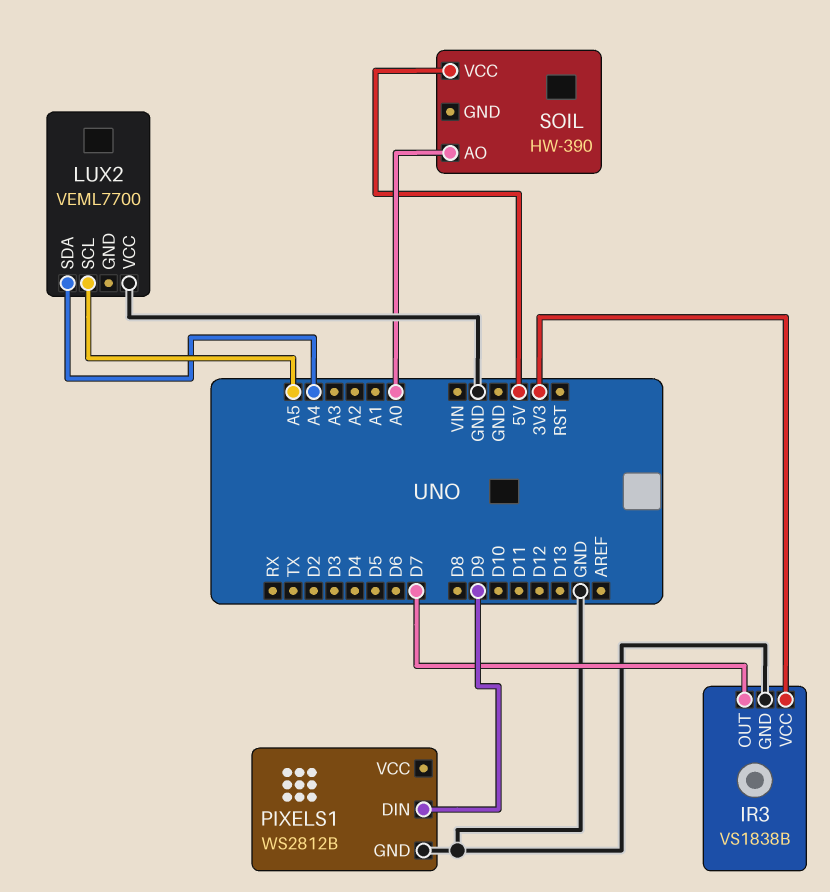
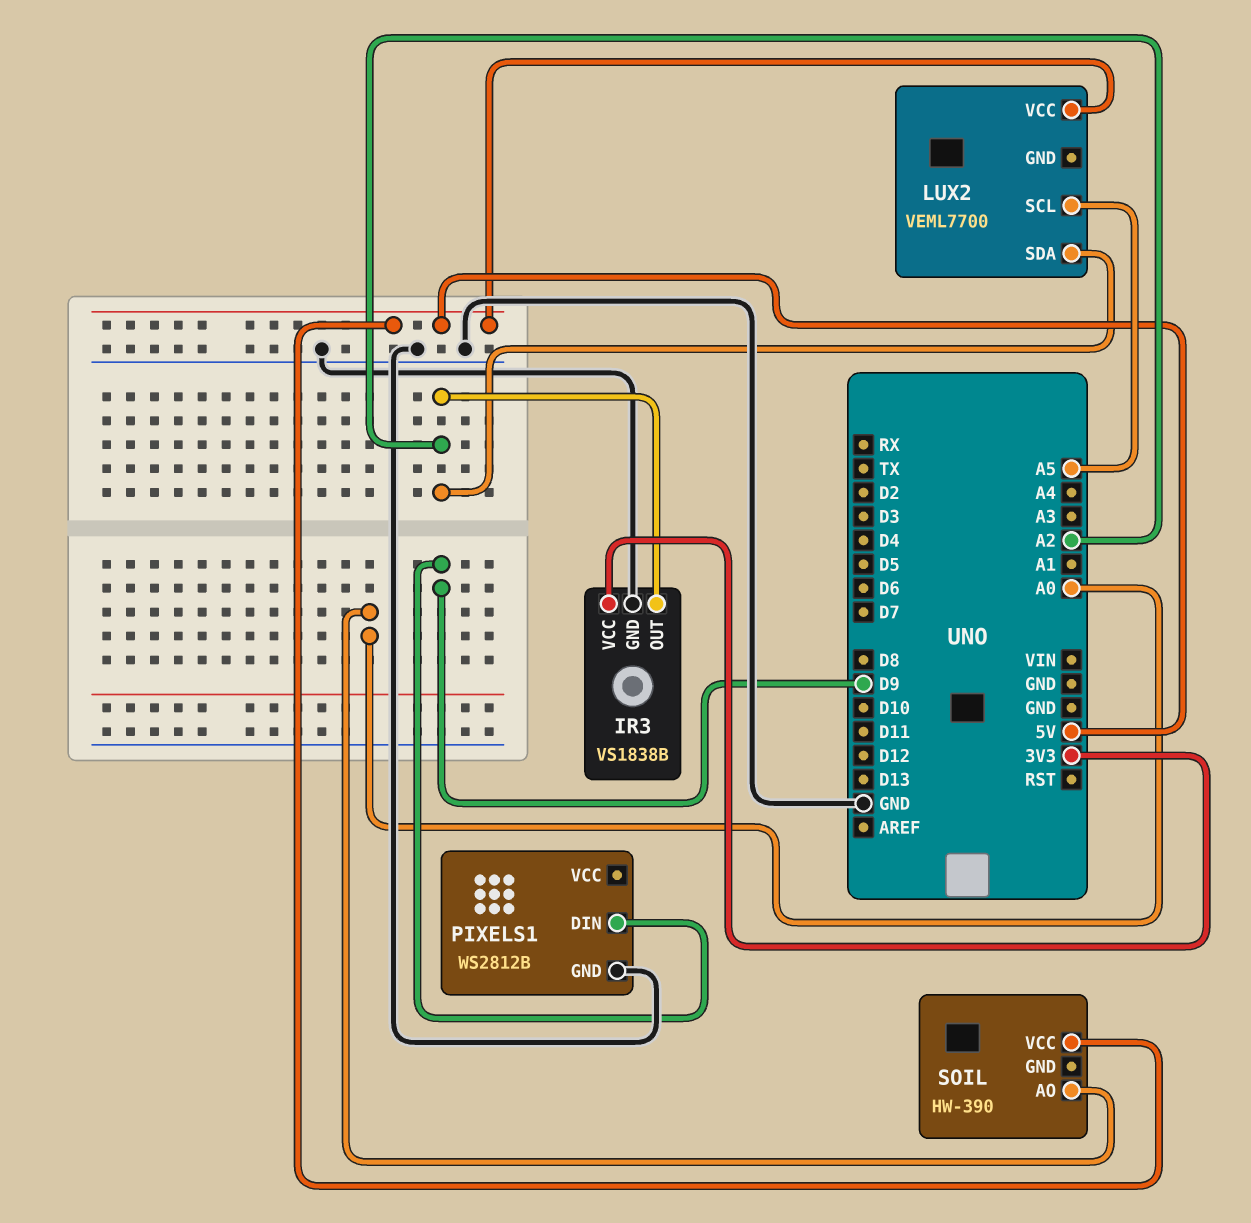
IR3 pin OUT: D7 -> A2
LUX2 pin SDA: A4 -> A2
LUX2 pin VCC: GND -> 5V

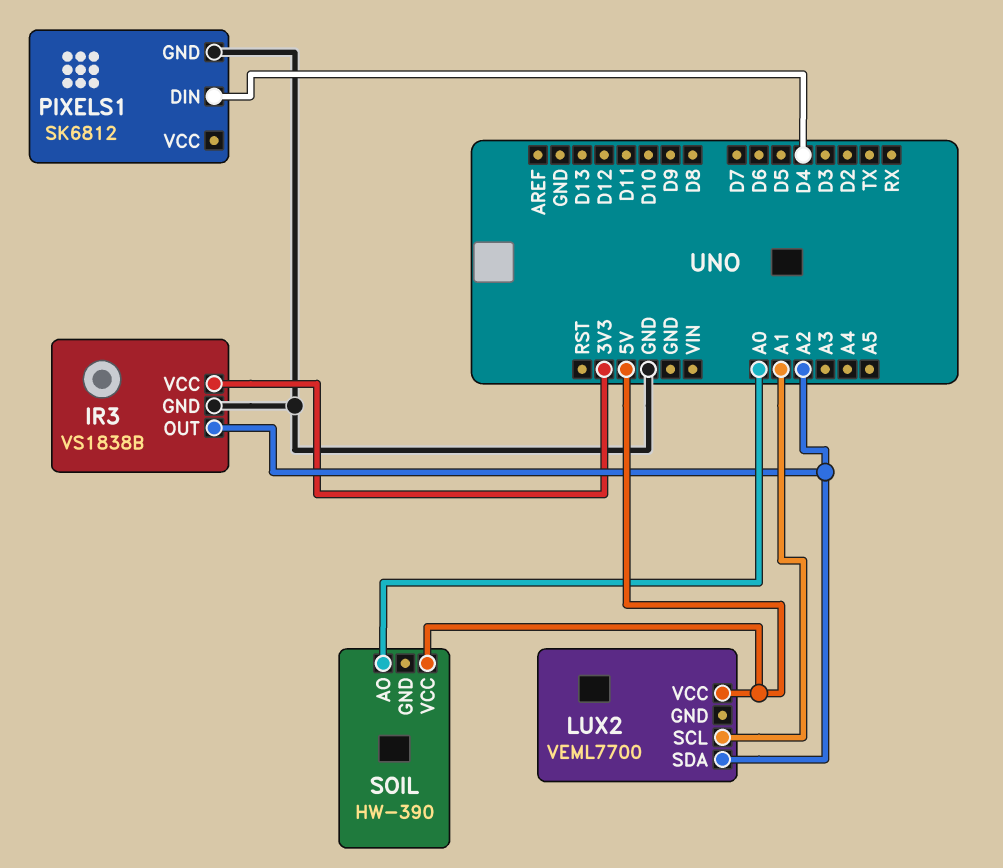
LUX2 pin SCL: A5 -> A1
PIXELS1: WS2812B -> SK6812
PIXELS1 pin DIN: D9 -> D4

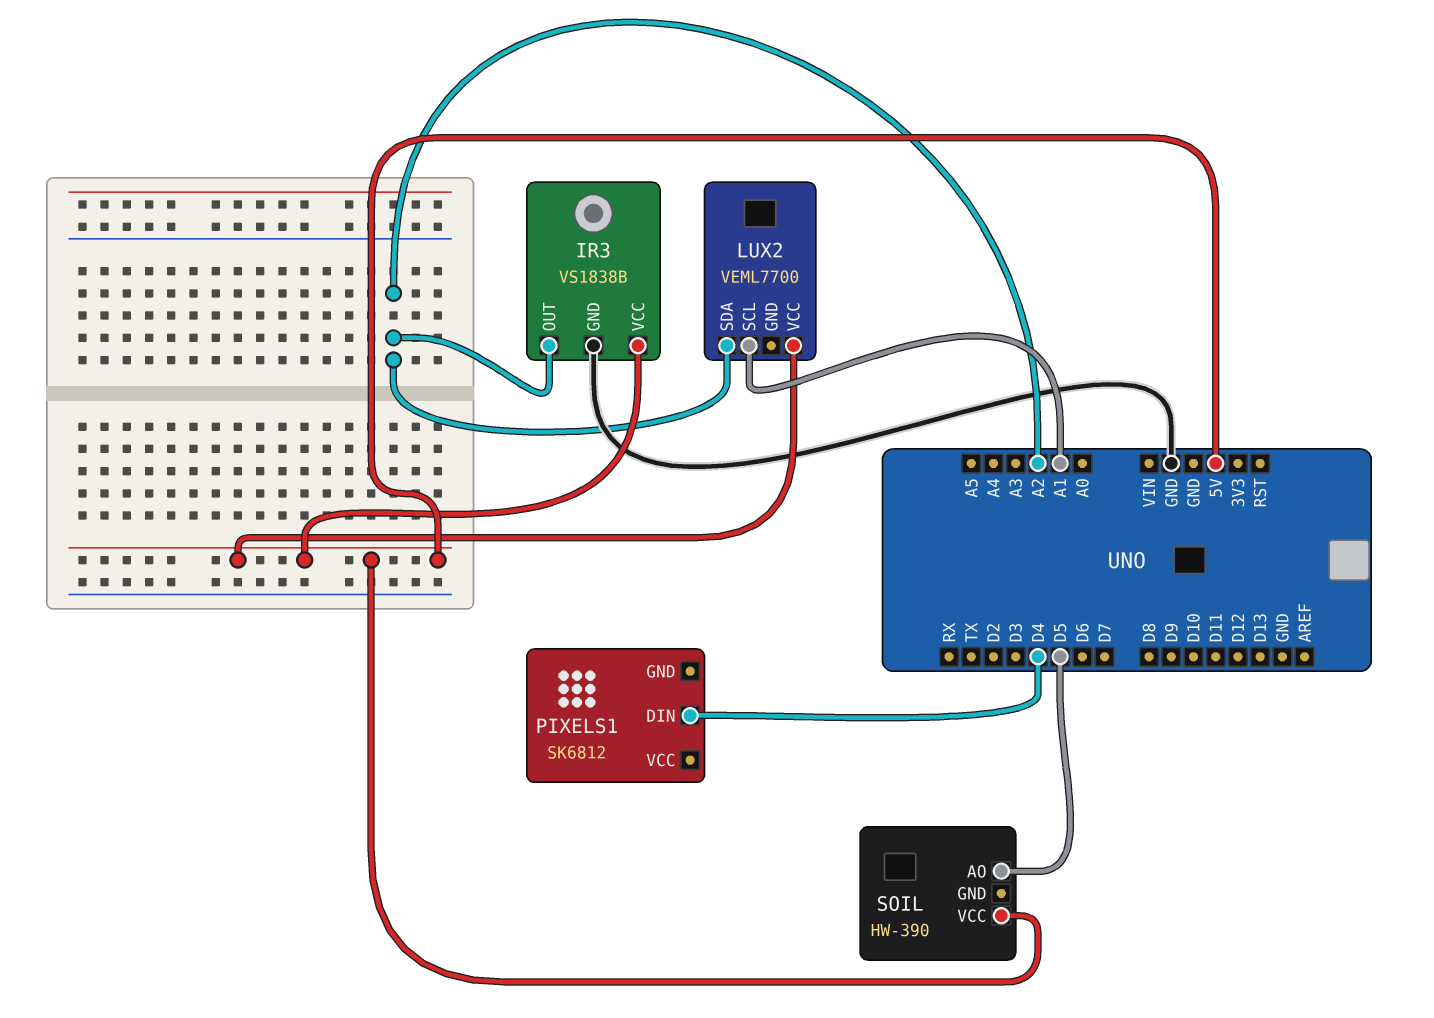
IR3 pin VCC: 3V3 -> 5V
PIXELS1 pin GND: GND -> none
SOIL pin AO: A0 -> D5

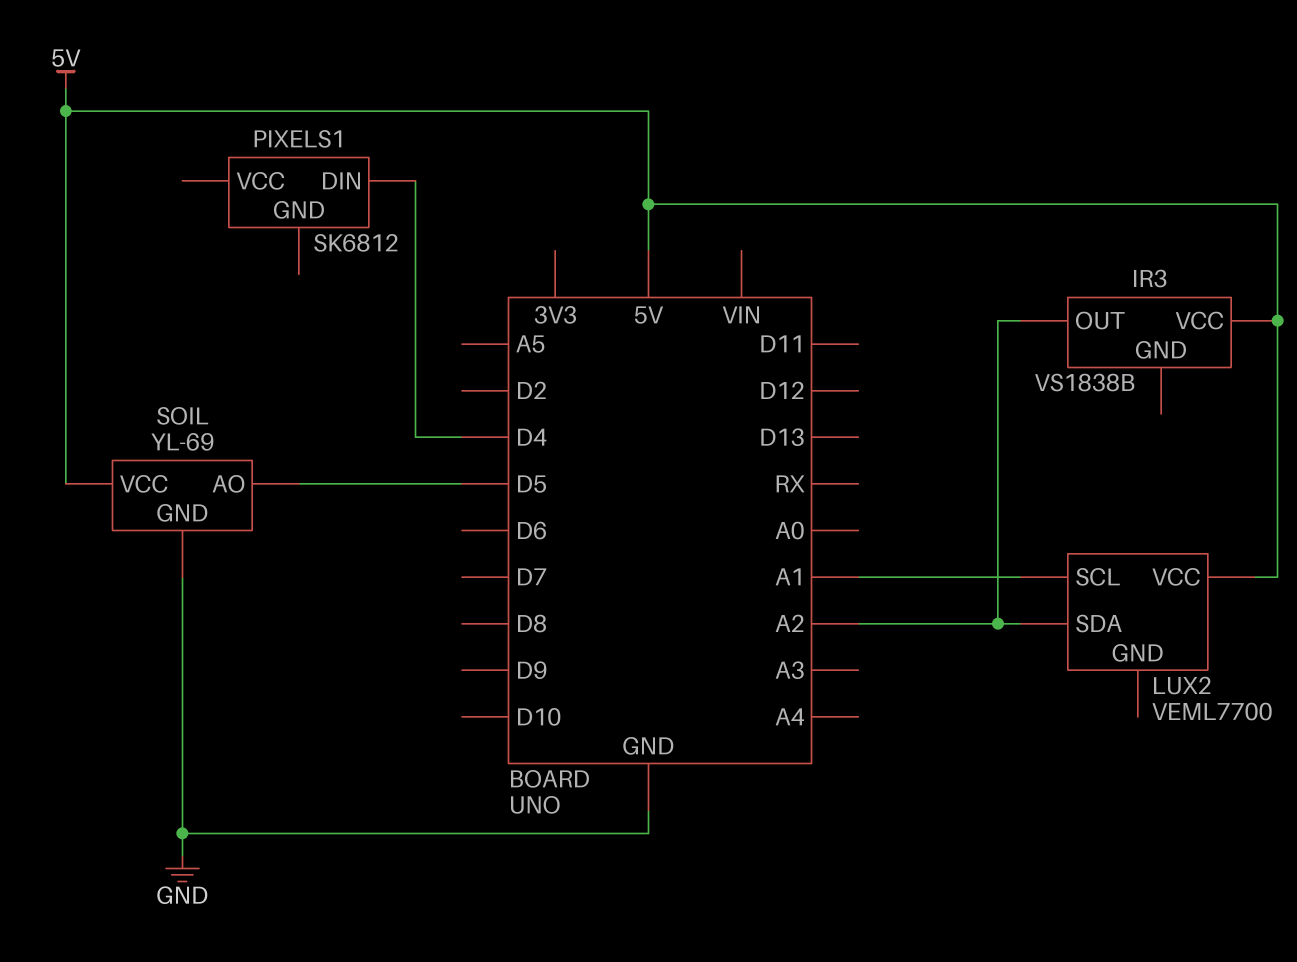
IR3 pin GND: GND -> none
SOIL: HW-390 -> YL-69
SOIL pin GND: none -> GND

